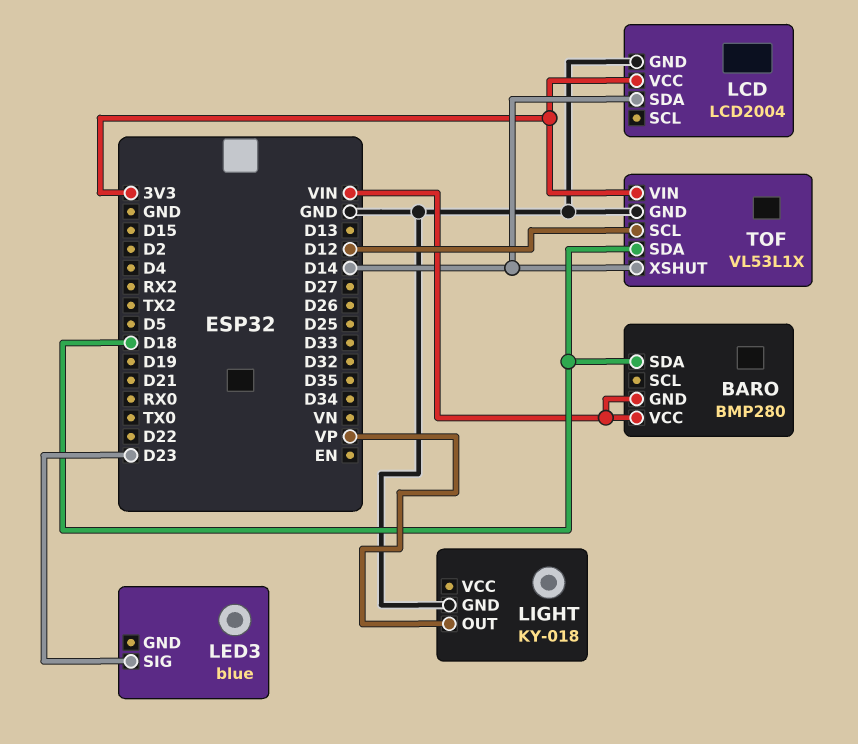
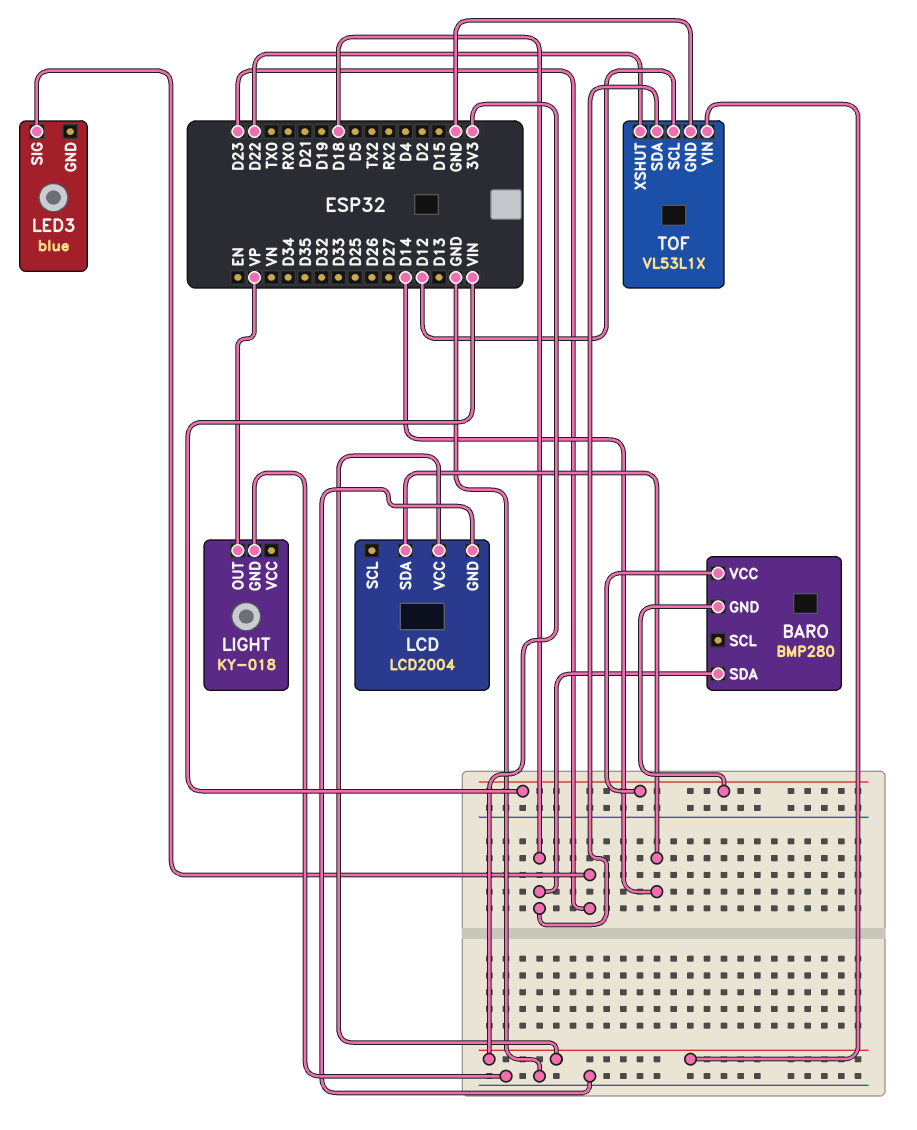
TOF pin XSHUT: D14 -> D22

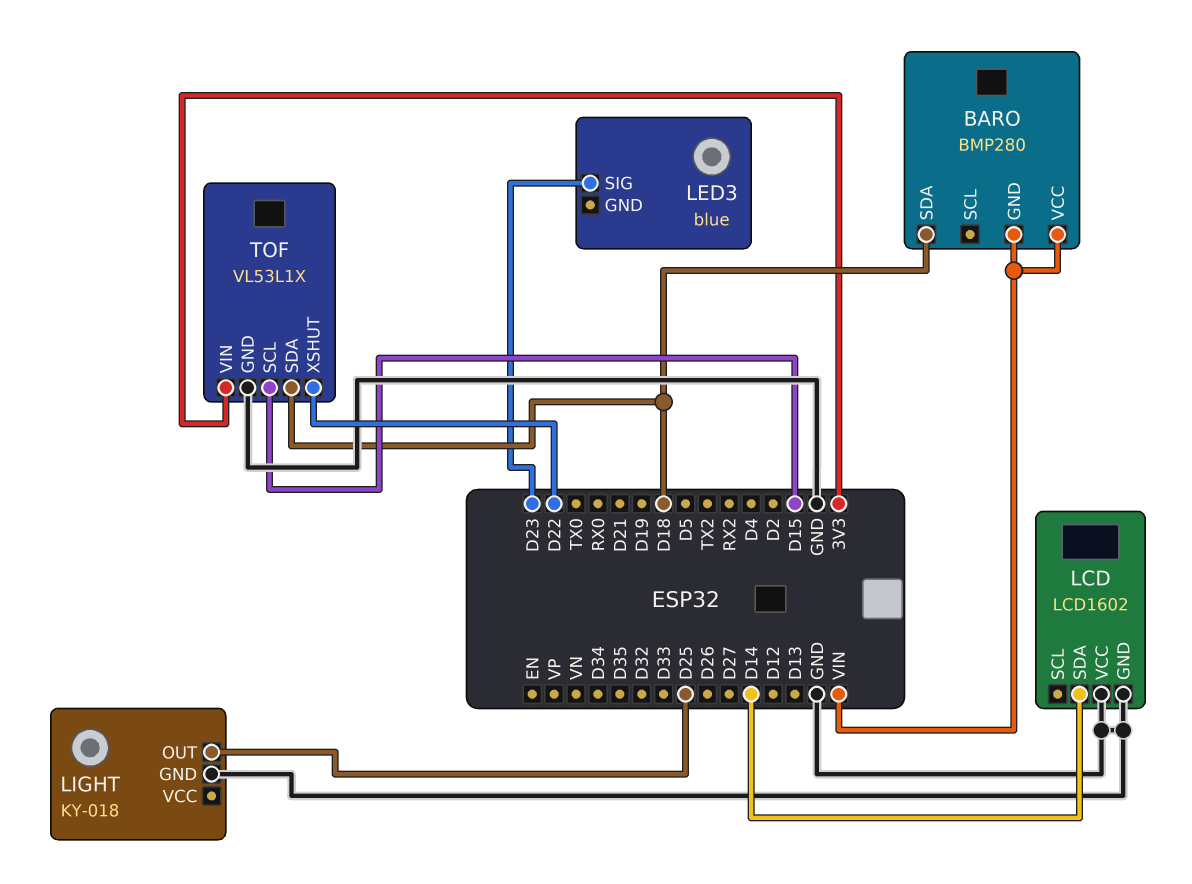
LCD: LCD2004 -> LCD1602
LCD pin VCC: 3V3 -> GND
LIGHT pin OUT: VP -> D25
TOF pin SCL: D12 -> D15

